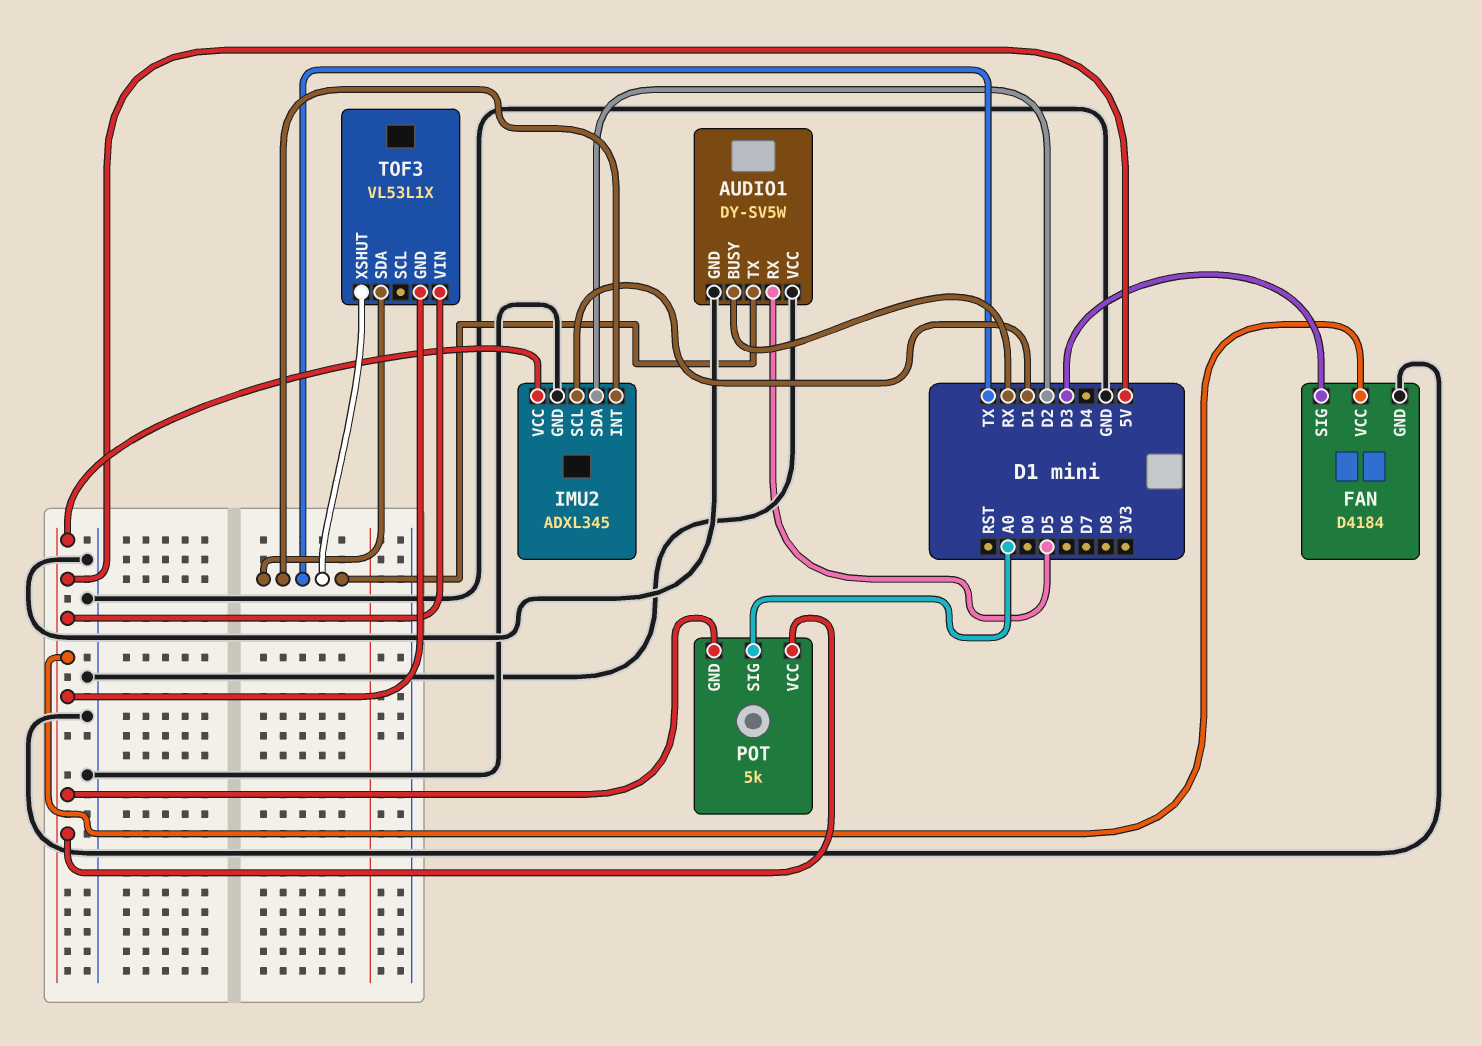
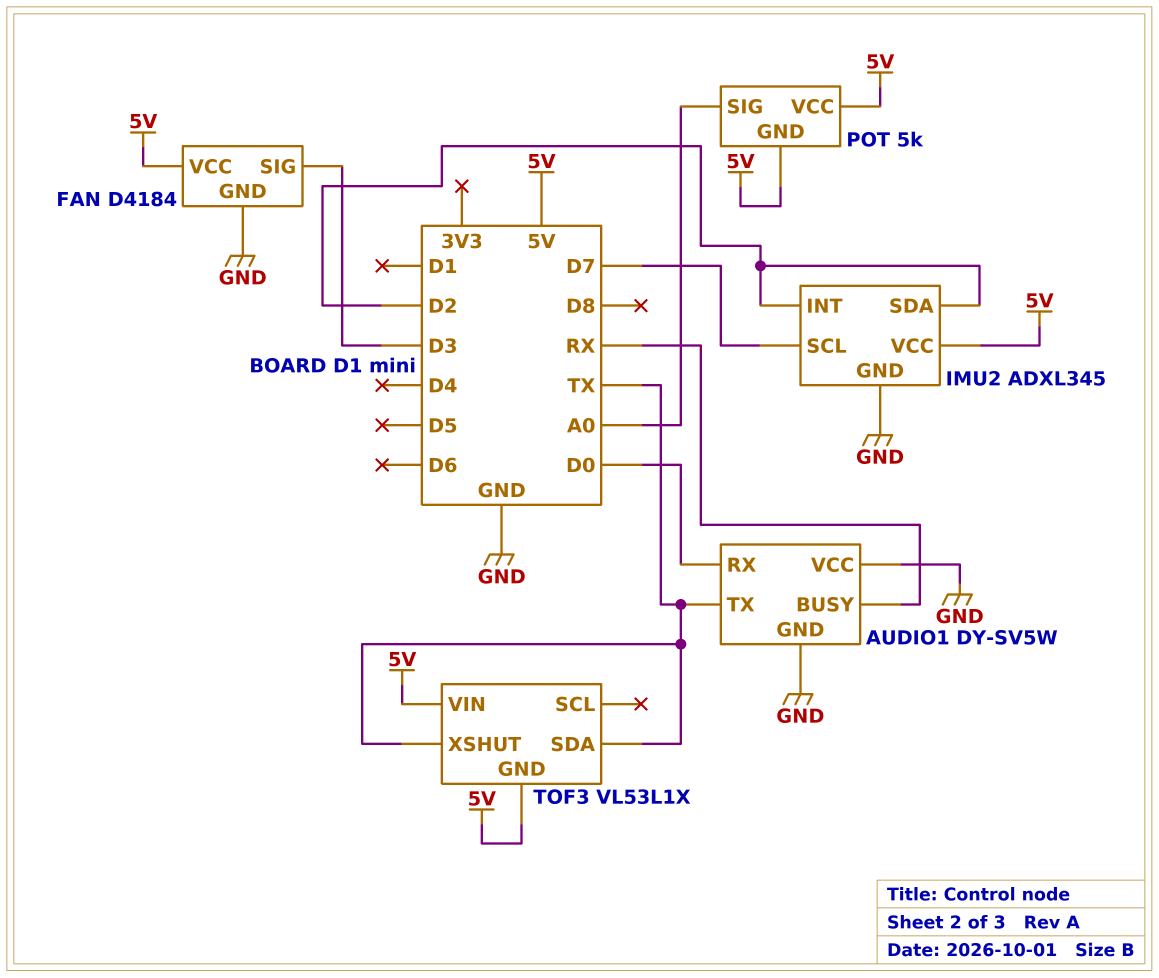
AUDIO1 pin RX: D5 -> D0
IMU2 pin INT: TX -> D2
IMU2 pin SCL: D1 -> D7

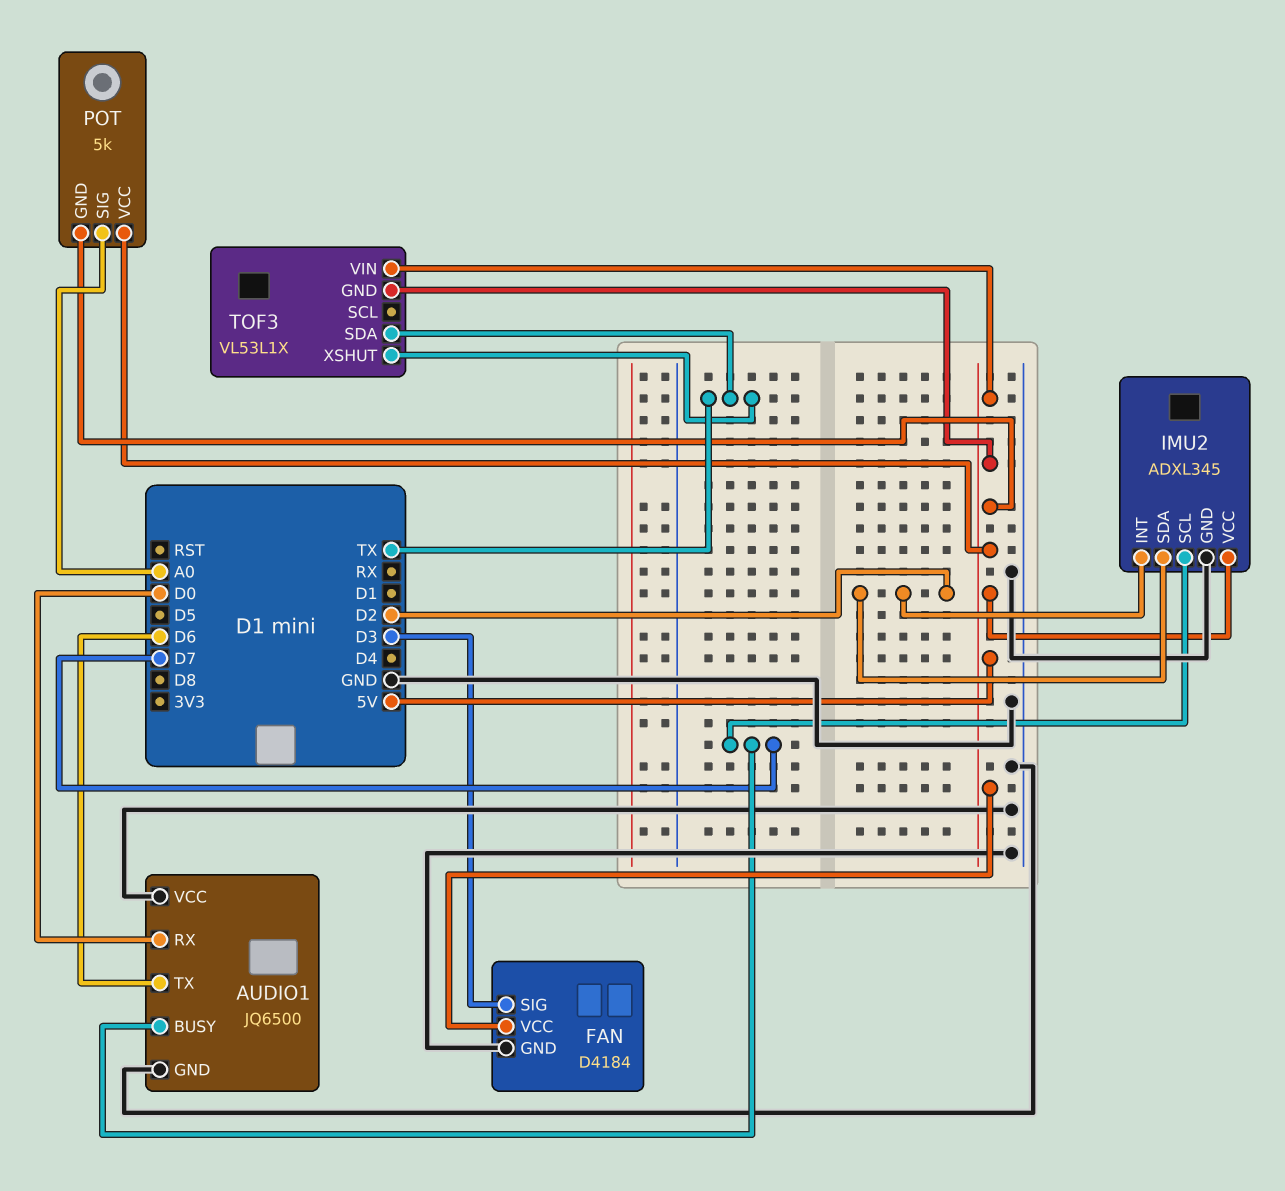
AUDIO1: DY-SV5W -> JQ6500
AUDIO1 pin BUSY: RX -> D7
AUDIO1 pin TX: TX -> D6

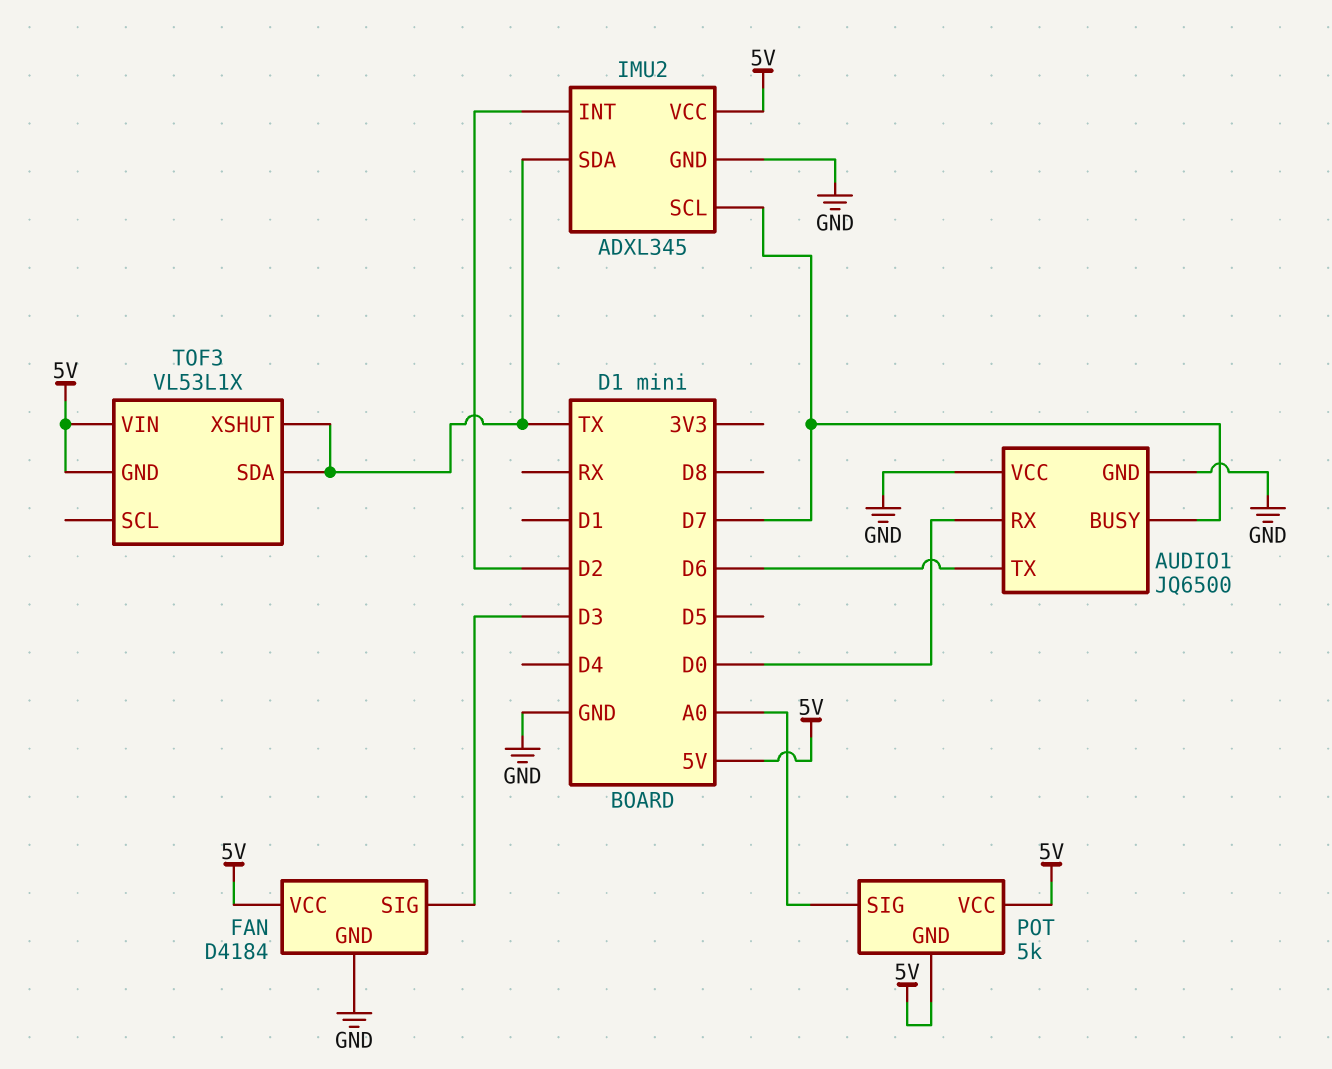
IMU2 pin SDA: D2 -> TX

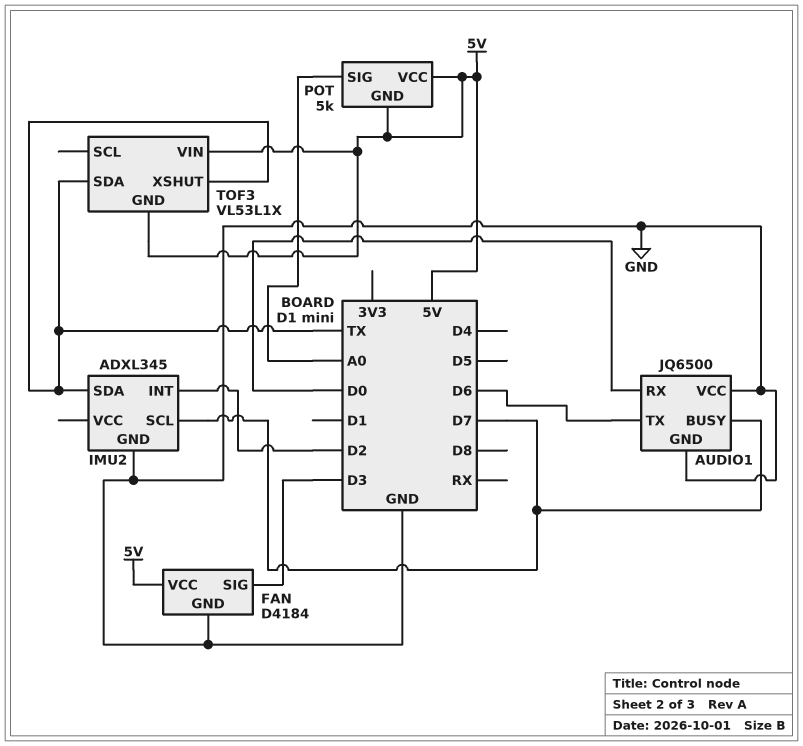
IMU2 pin VCC: 5V -> none

